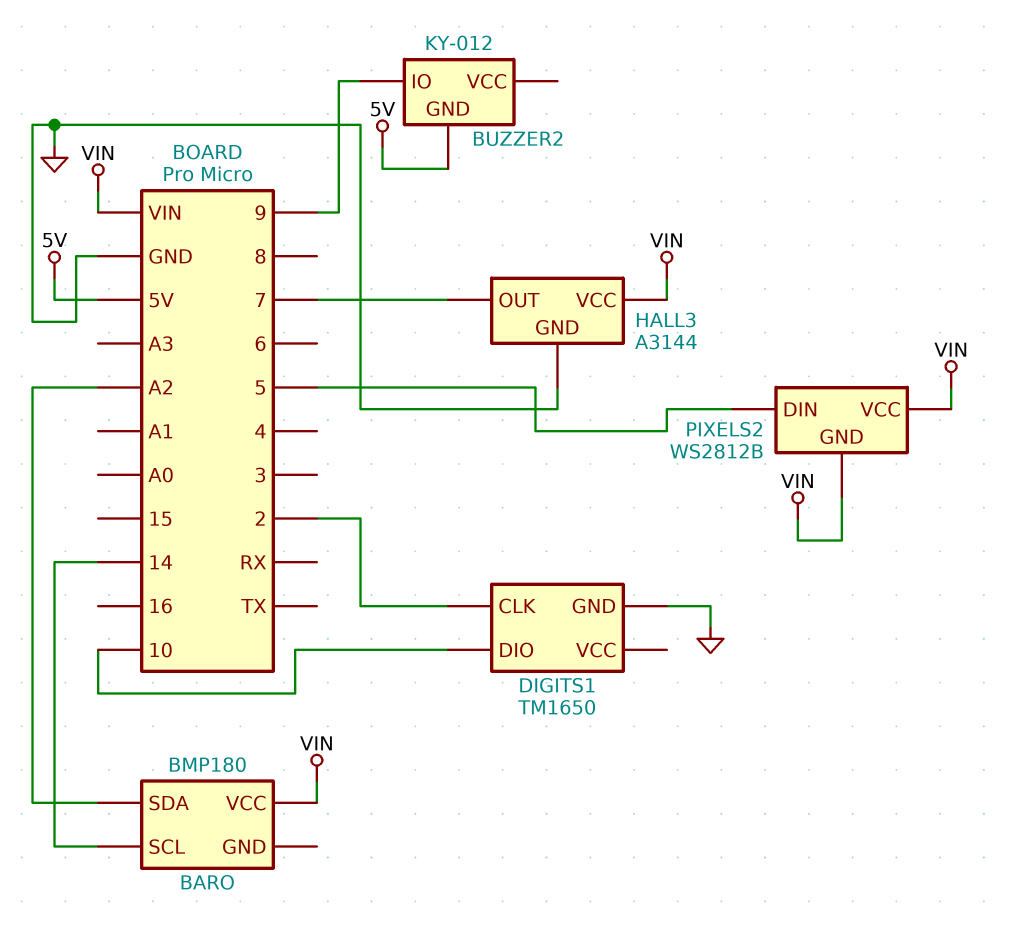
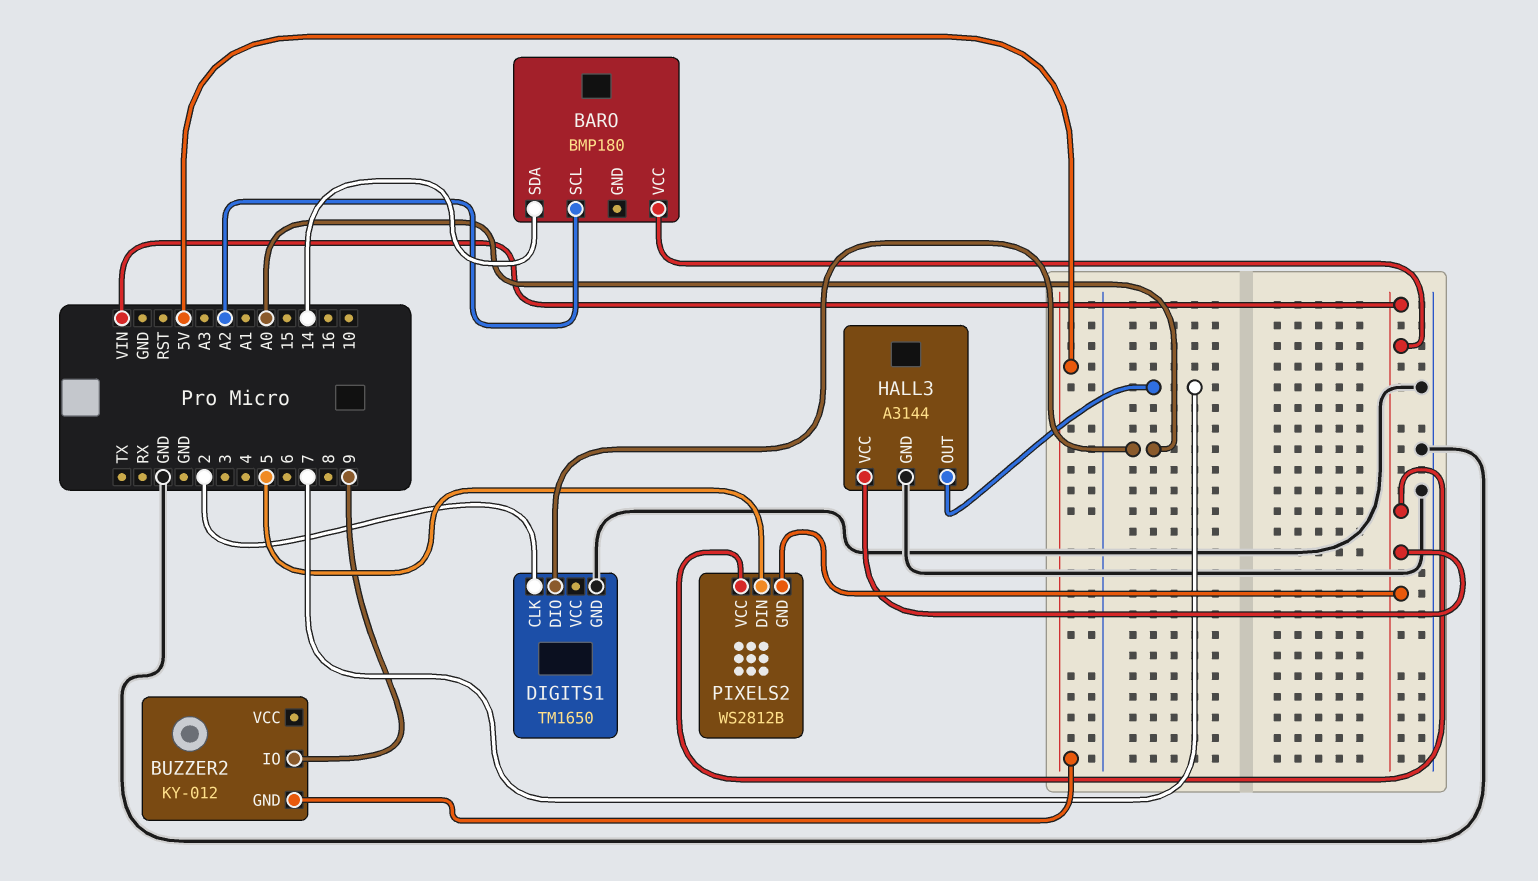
BARO pin SCL: 14 -> A2
BARO pin SDA: A2 -> 14
DIGITS1 pin DIO: 10 -> A0

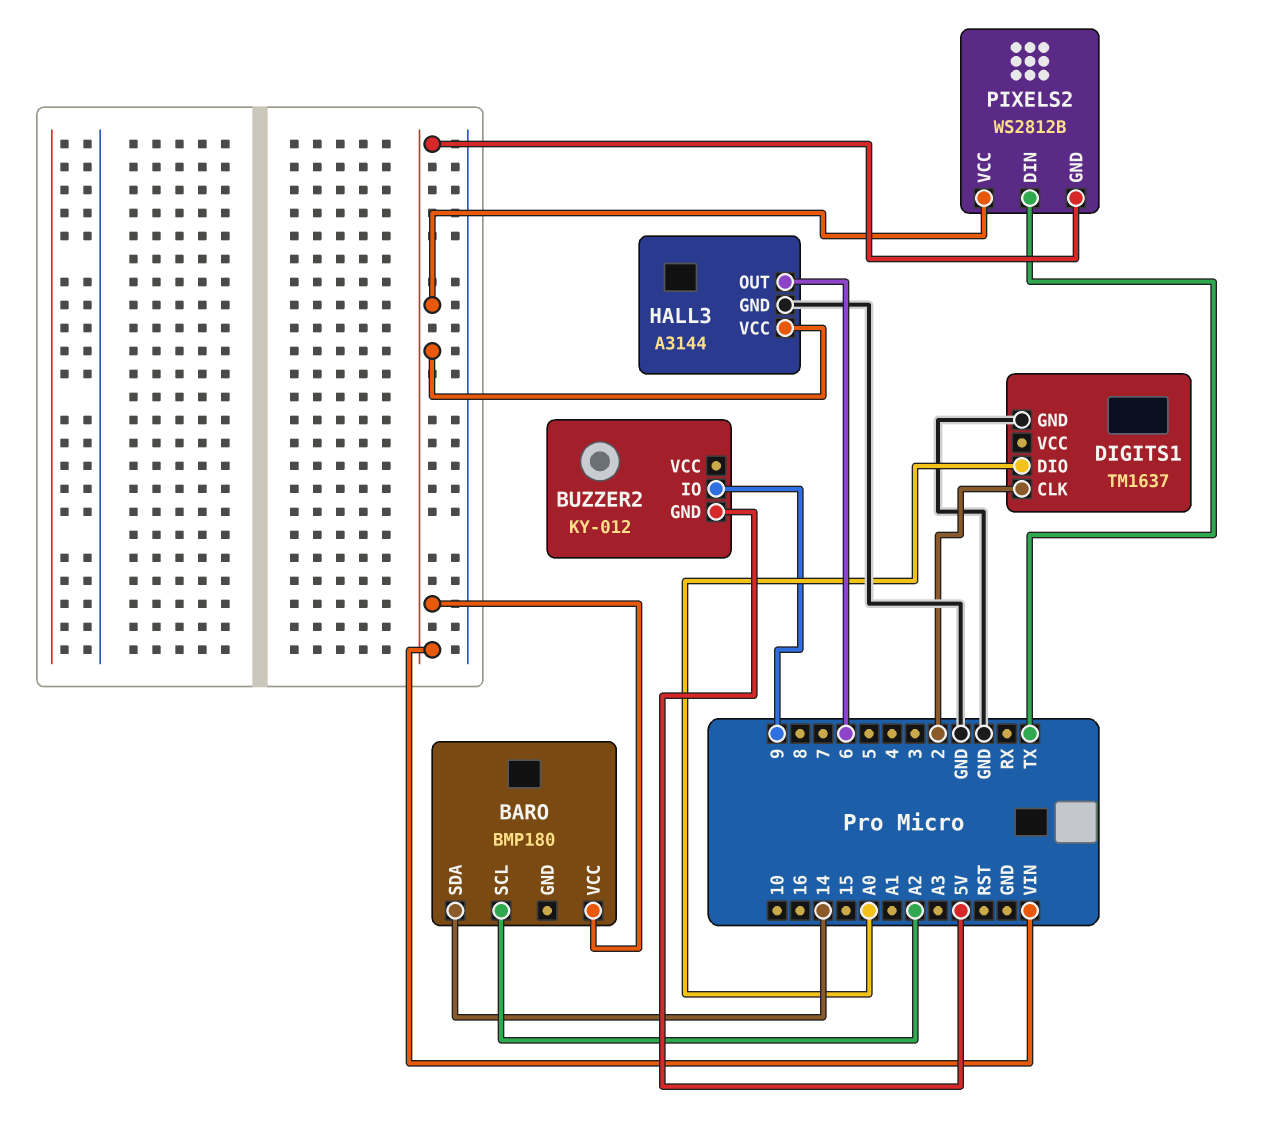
DIGITS1: TM1650 -> TM1637
HALL3 pin OUT: 7 -> 6
PIXELS2 pin DIN: 5 -> TX

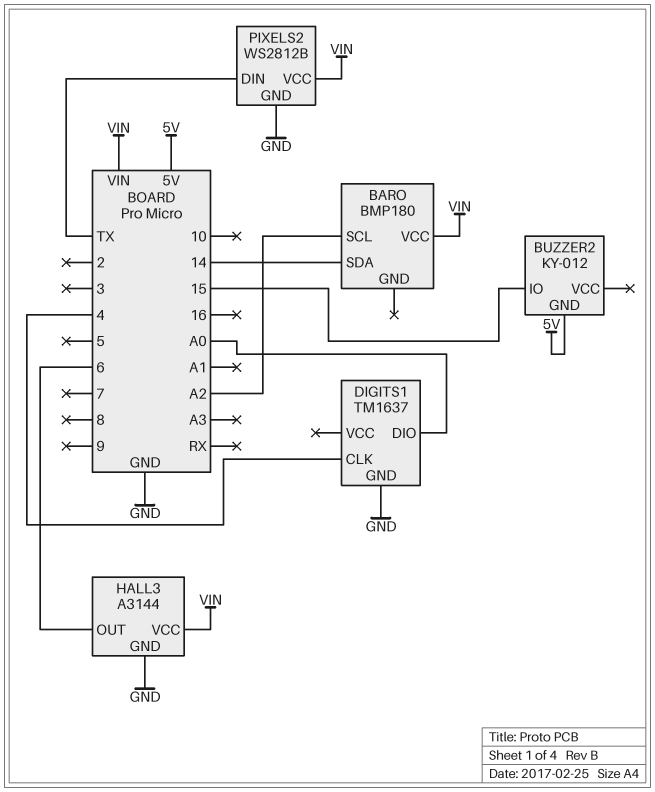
BUZZER2 pin IO: 9 -> 15
DIGITS1 pin CLK: 2 -> 4
PIXELS2 pin GND: VIN -> GND

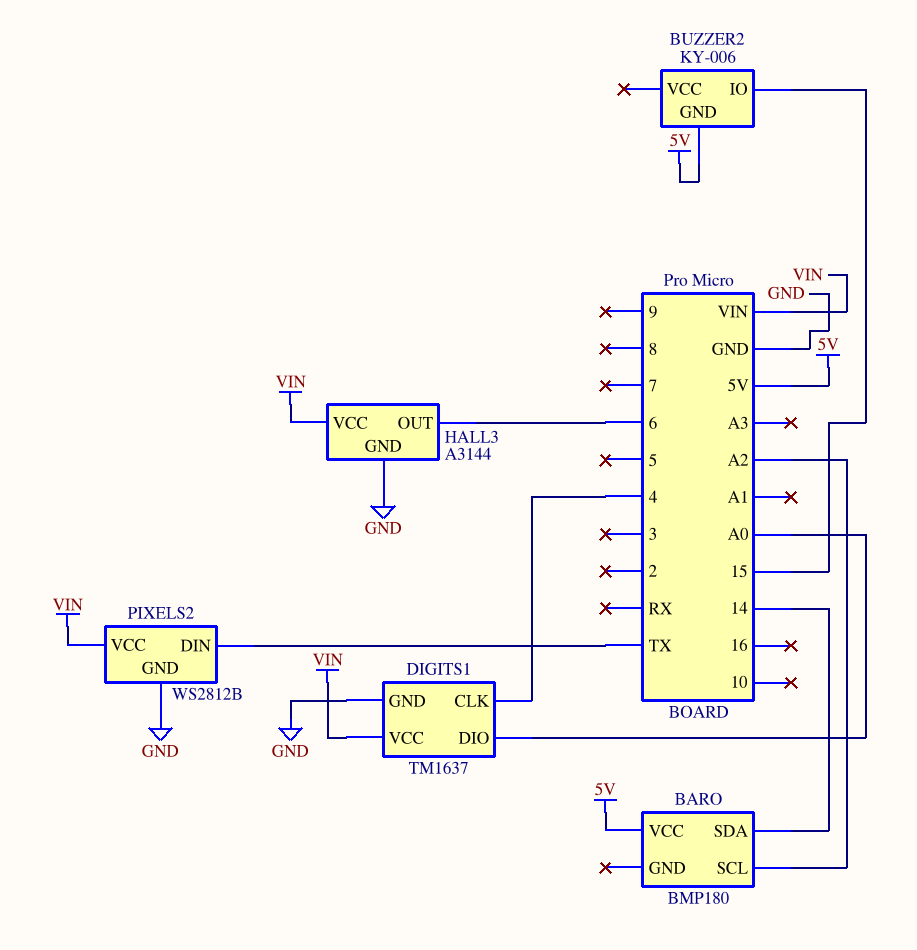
BARO pin VCC: VIN -> 5V
BUZZER2: KY-012 -> KY-006
DIGITS1 pin VCC: none -> VIN

